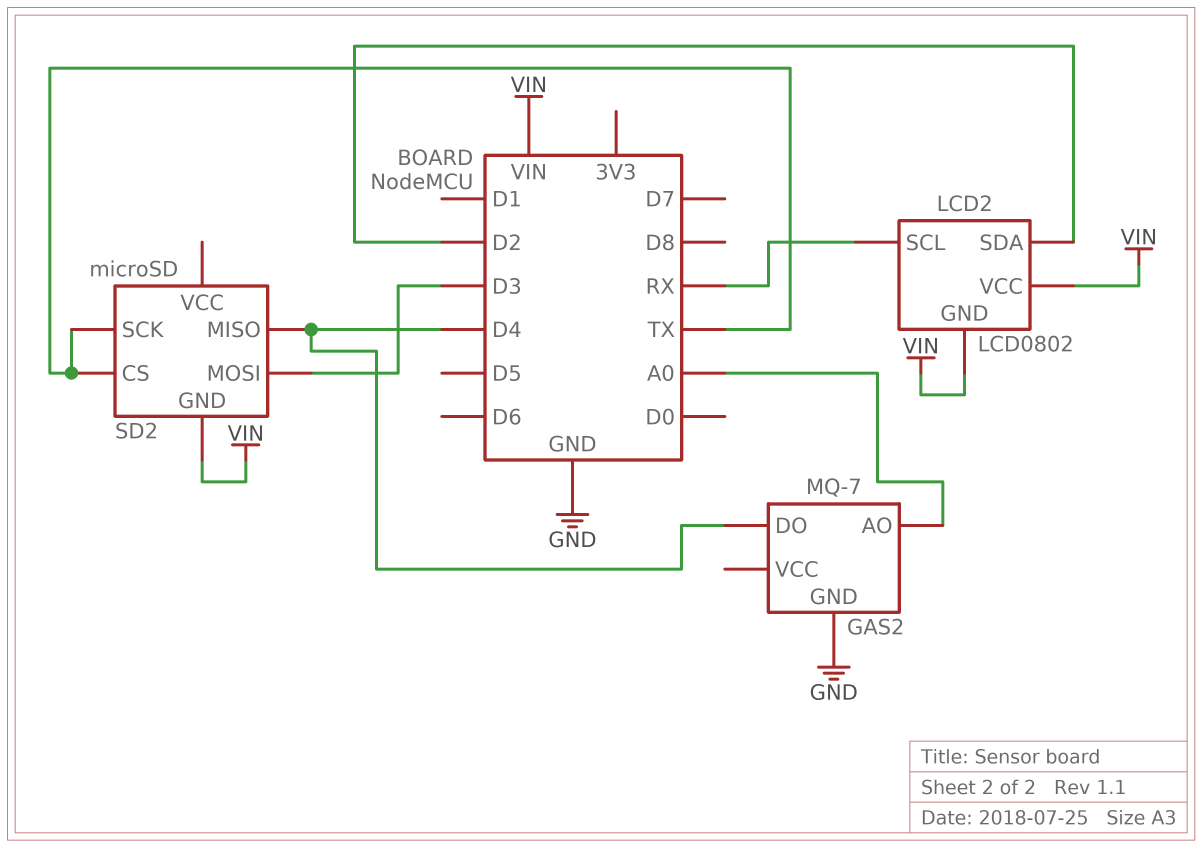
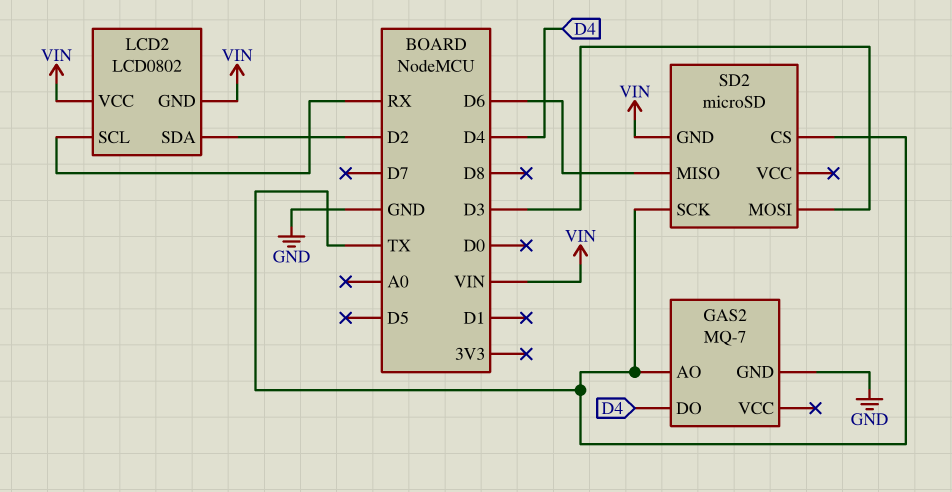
GAS2 pin AO: A0 -> TX
SD2 pin MISO: D4 -> D6

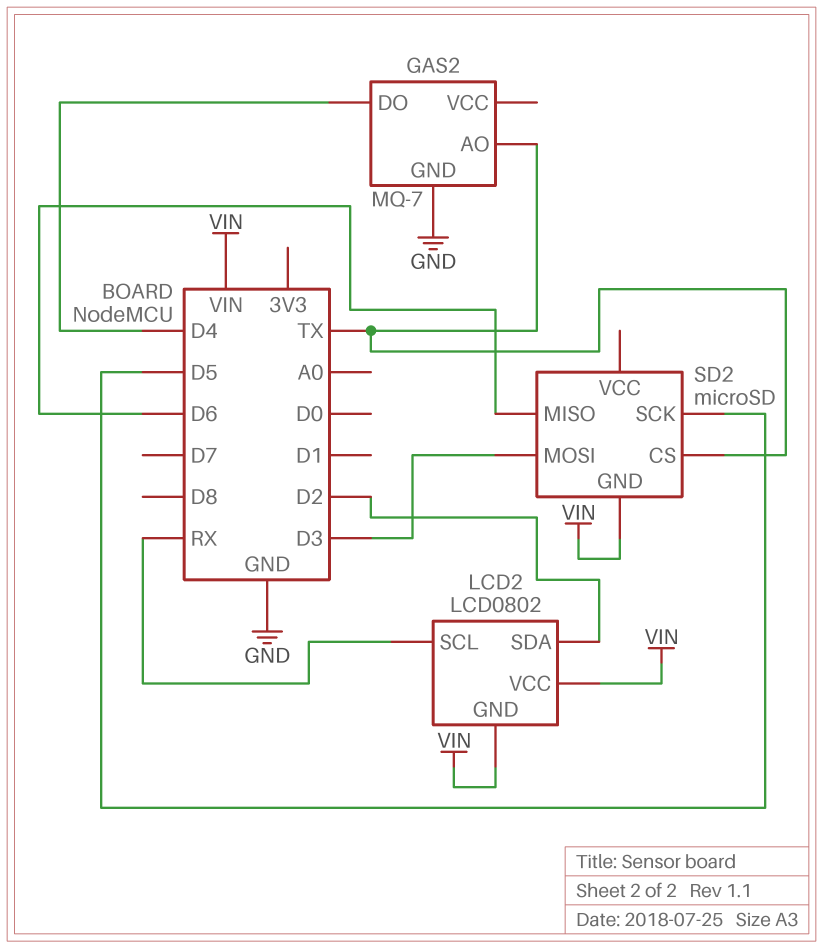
SD2 pin SCK: TX -> D5

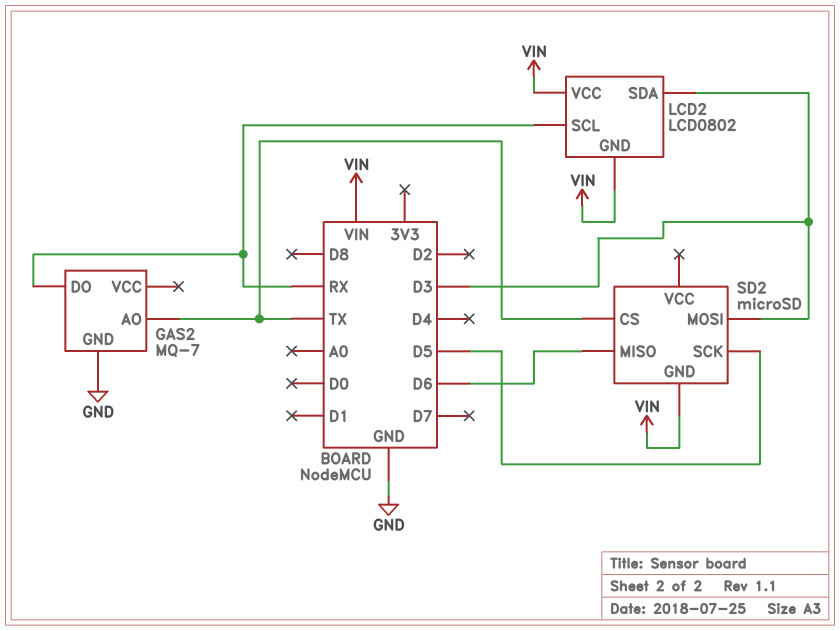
GAS2 pin DO: D4 -> RX
LCD2 pin SDA: D2 -> D3

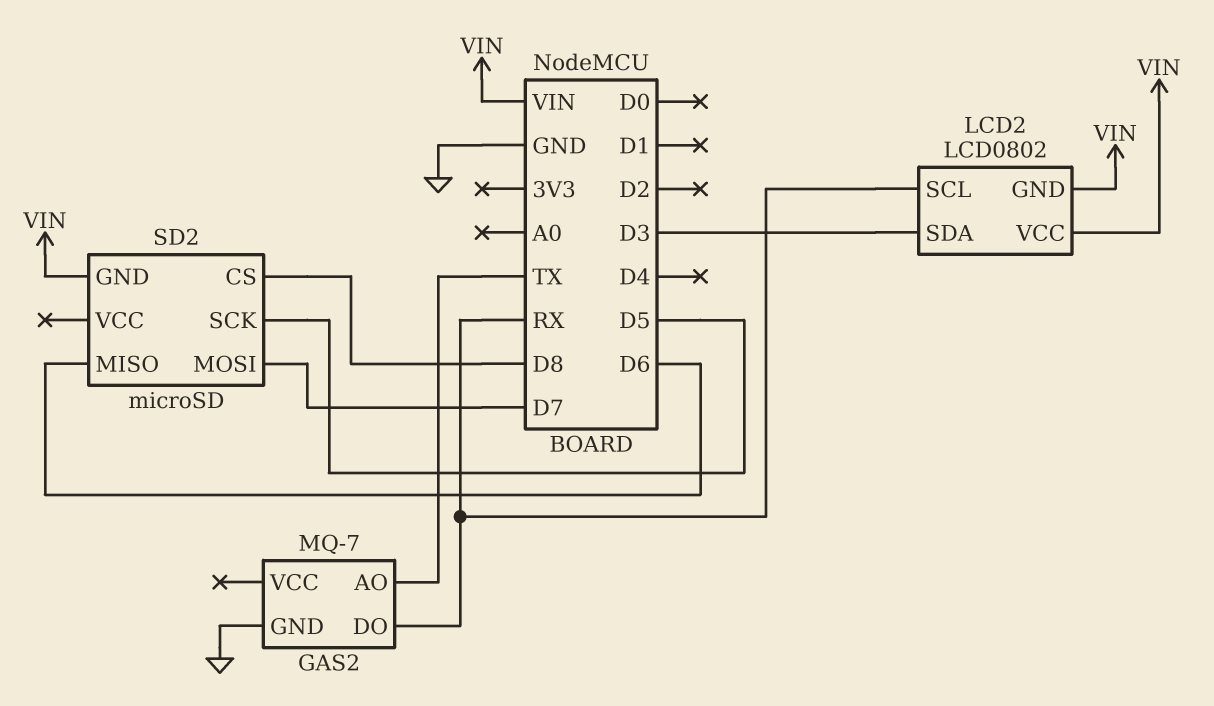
SD2 pin CS: TX -> D8
SD2 pin MOSI: D3 -> D7

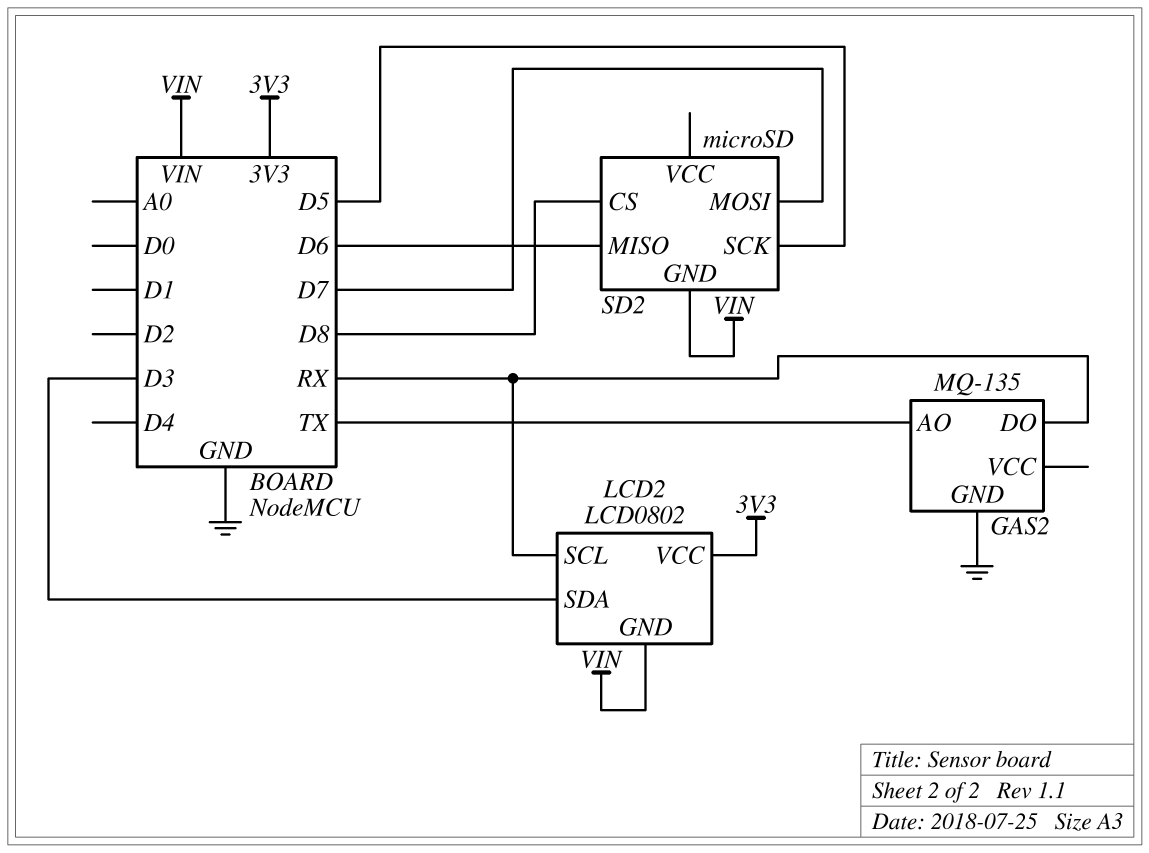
GAS2: MQ-7 -> MQ-135
LCD2 pin VCC: VIN -> 3V3

